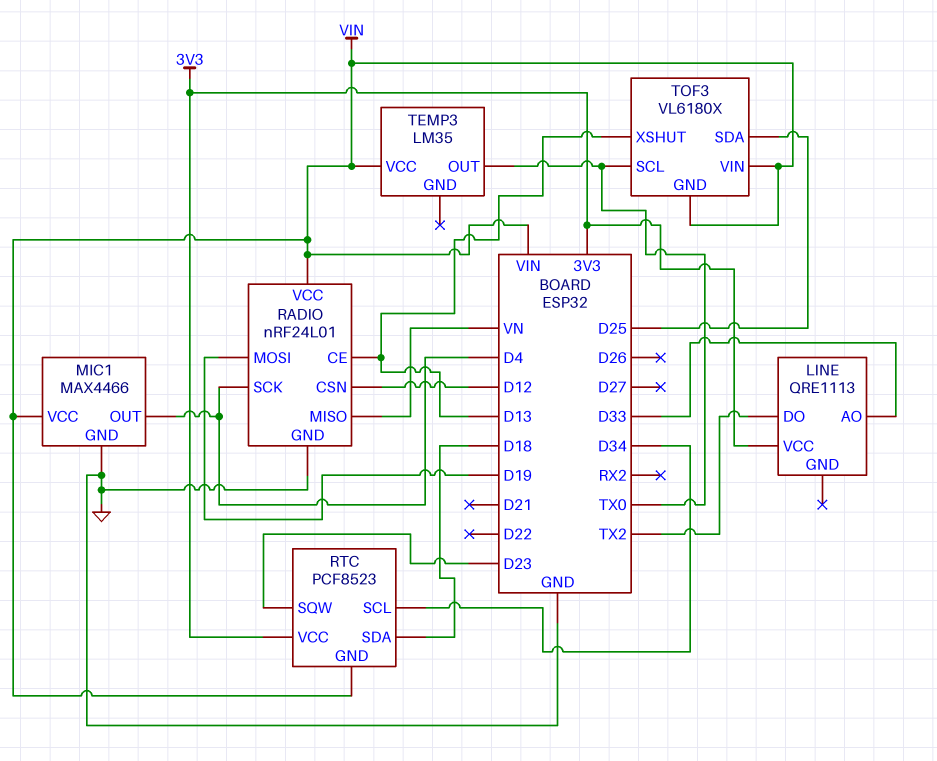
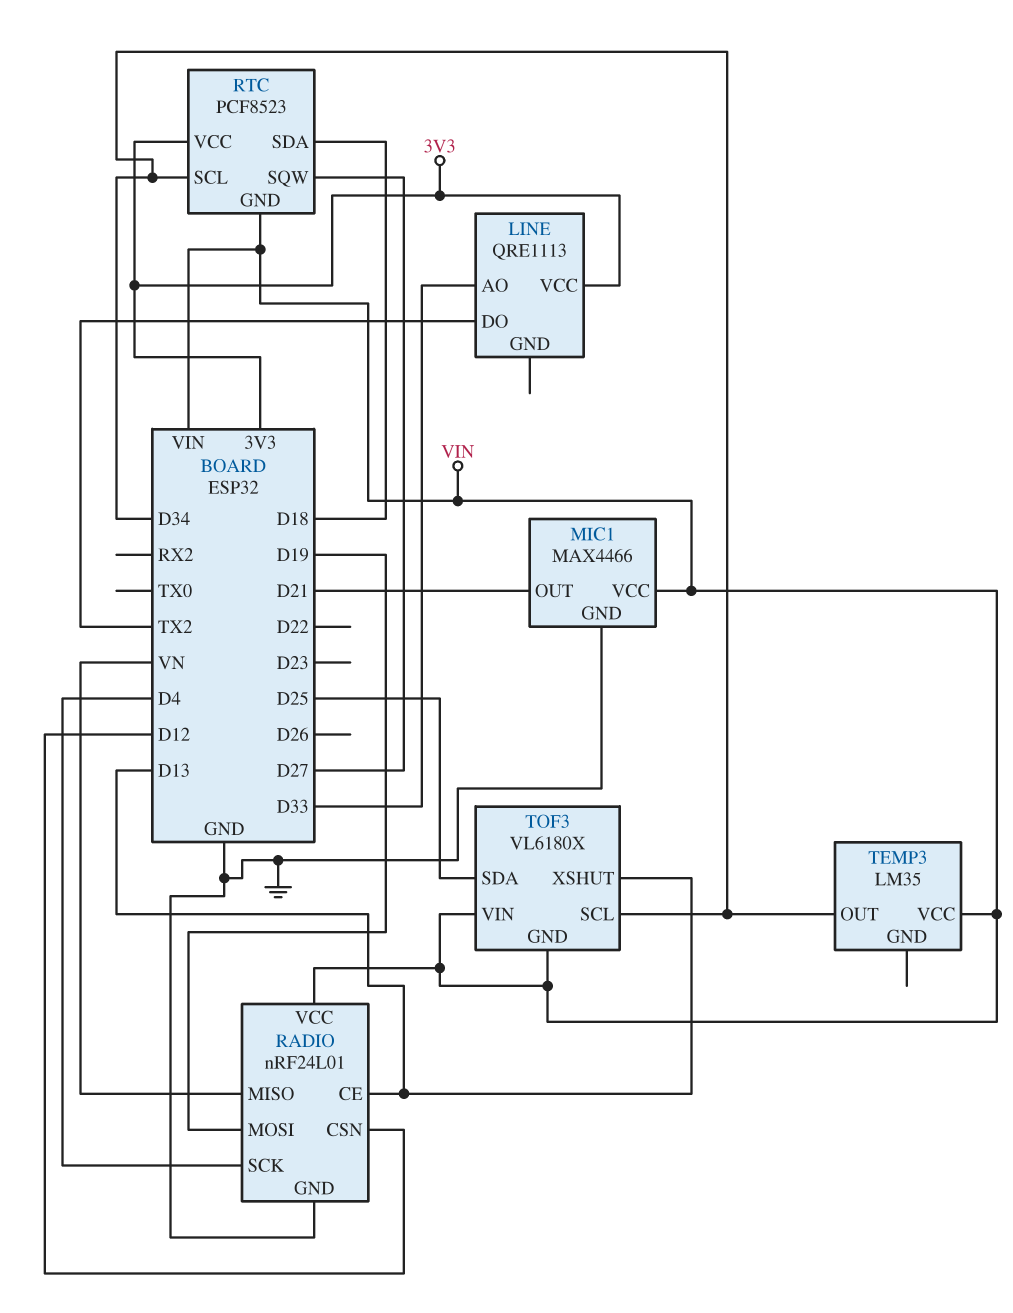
MIC1 pin OUT: D4 -> D21
RTC pin SQW: D23 -> D27
TEMP3 pin OUT: TX0 -> D34
TOF3 pin SCL: TX0 -> D34

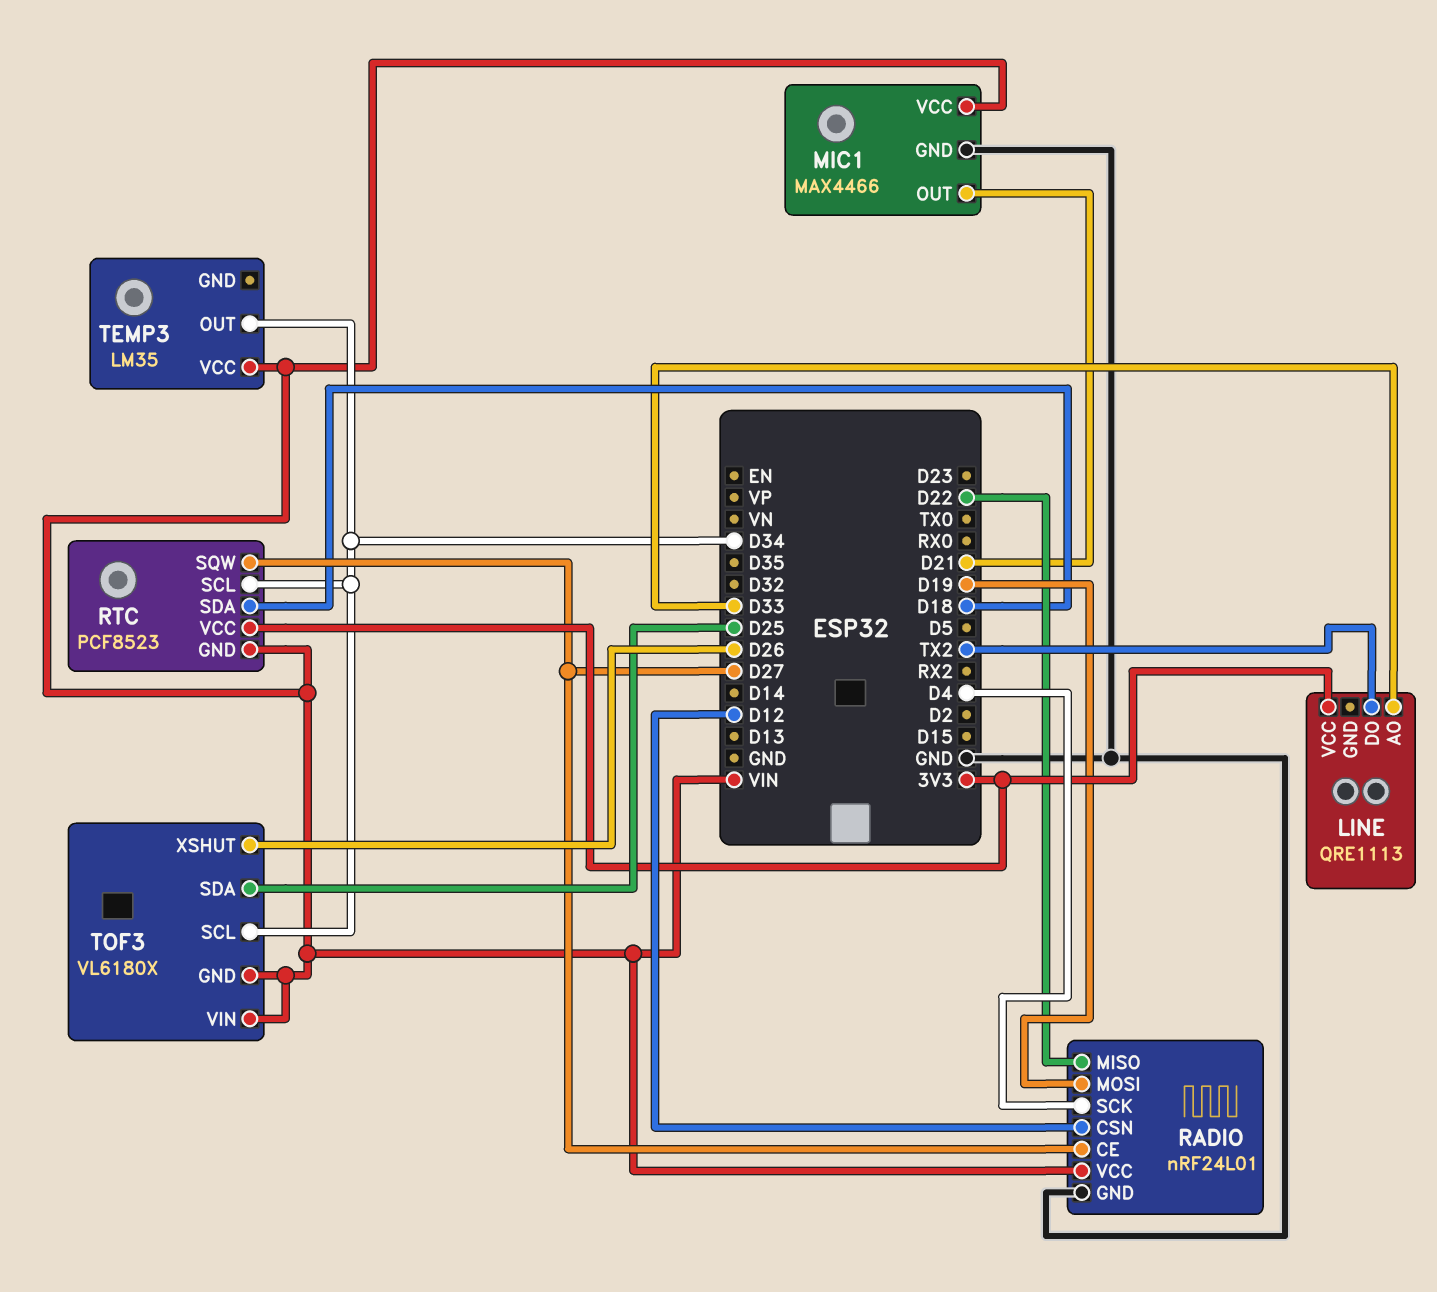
RADIO pin CE: D13 -> D27
RADIO pin MISO: VN -> D22
TOF3 pin XSHUT: D13 -> D26

